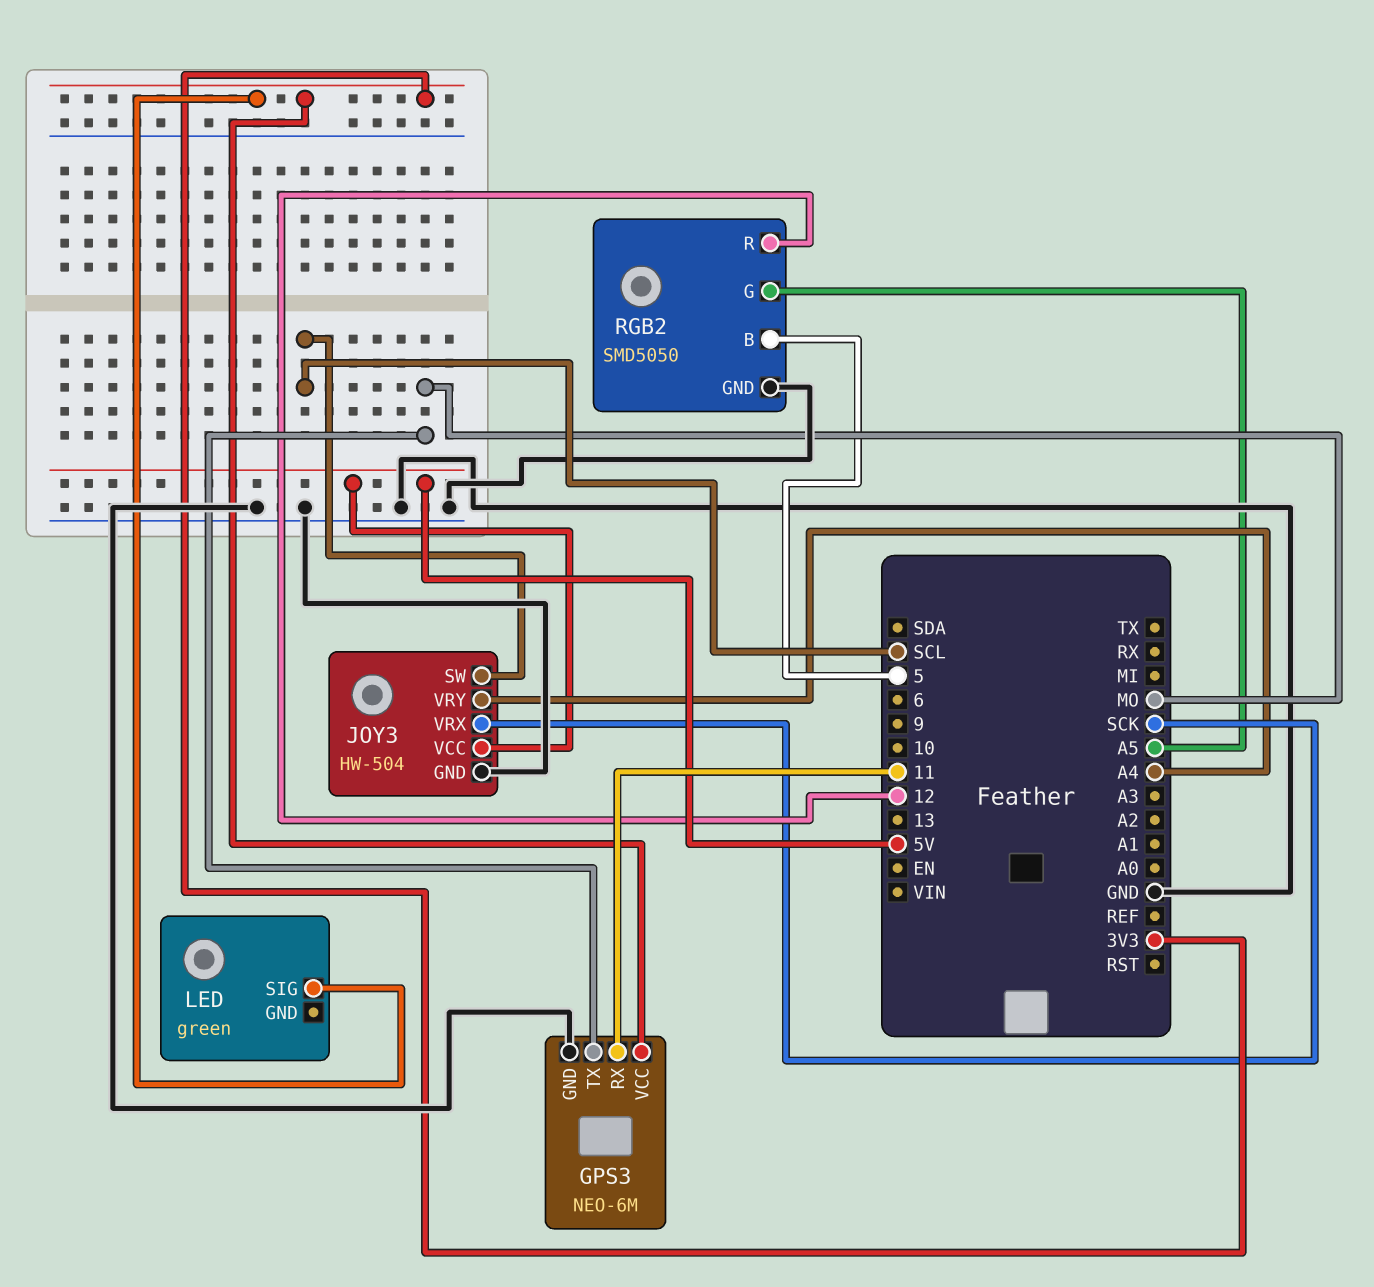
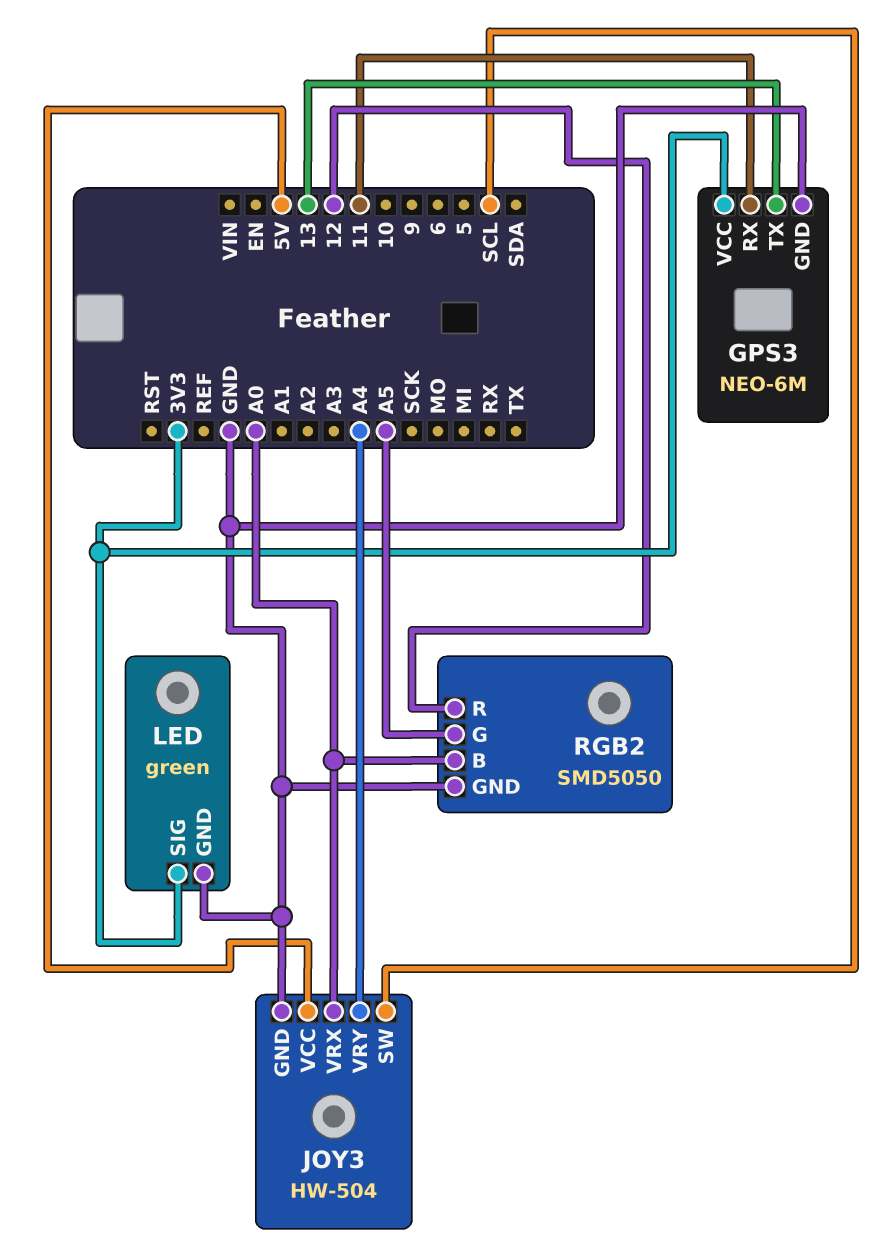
GPS3 pin TX: MO -> 13
JOY3 pin VRX: SCK -> A0
LED pin GND: none -> GND
RGB2 pin B: 5 -> A0

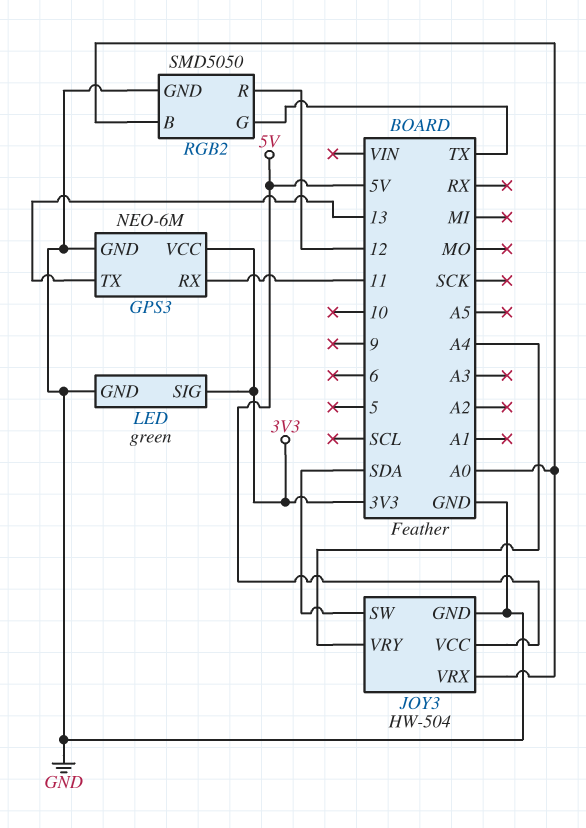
JOY3 pin SW: SCL -> SDA
RGB2 pin G: A5 -> TX

